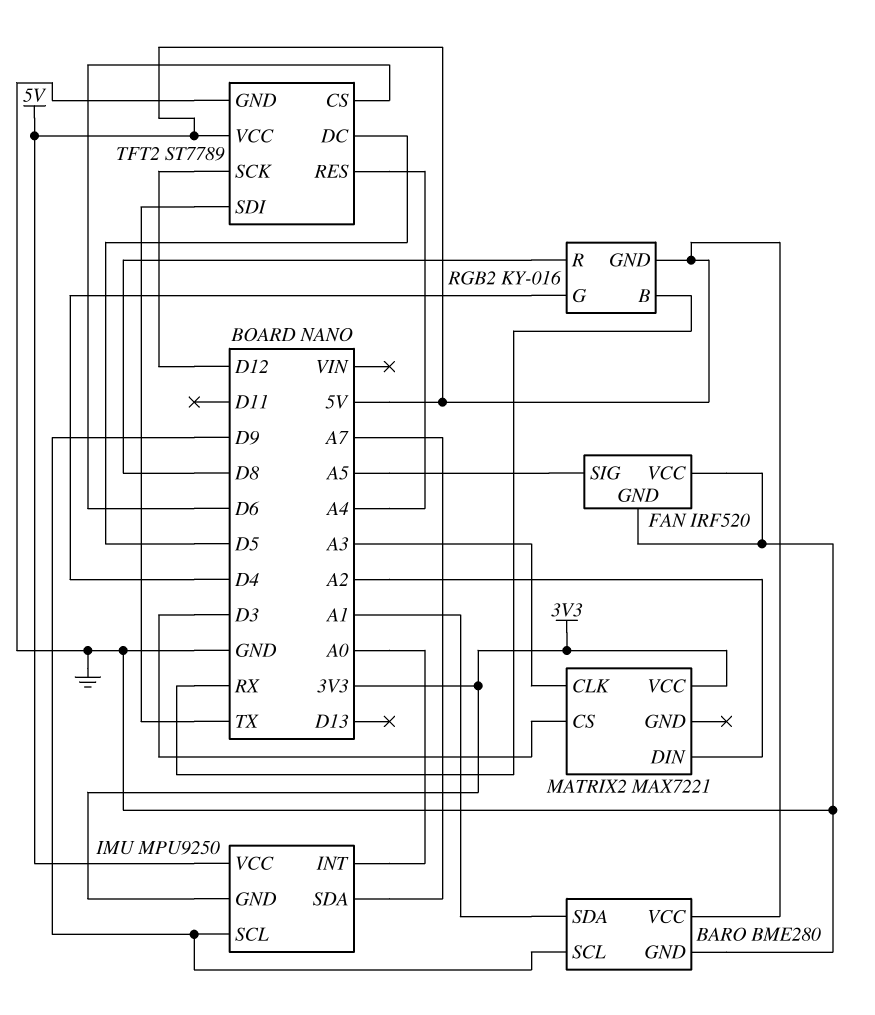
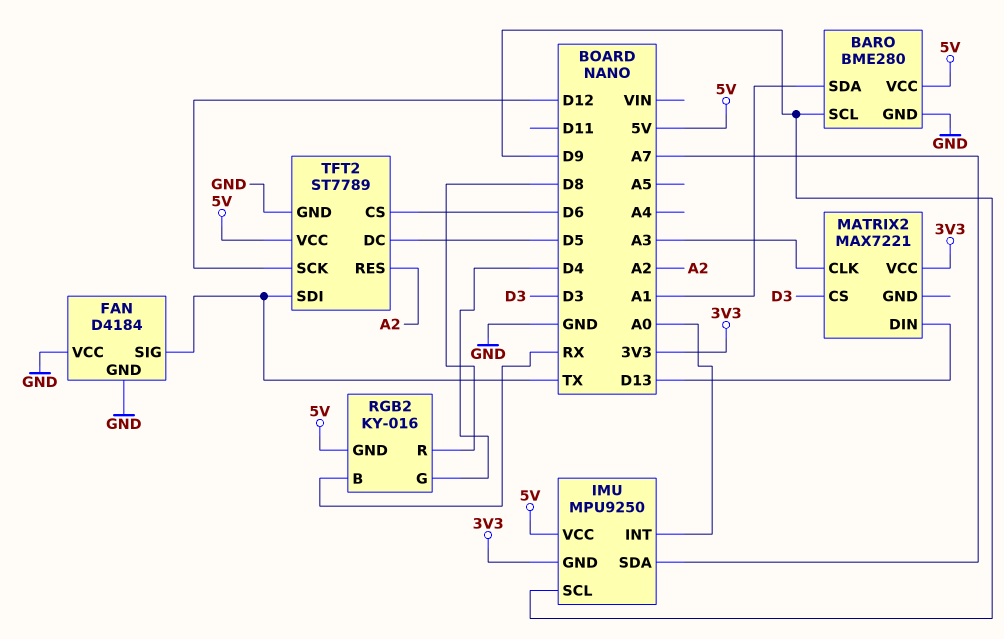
FAN: IRF520 -> D4184
FAN pin SIG: A5 -> TX
MATRIX2 pin DIN: A2 -> D13
TFT2 pin RES: A4 -> A2

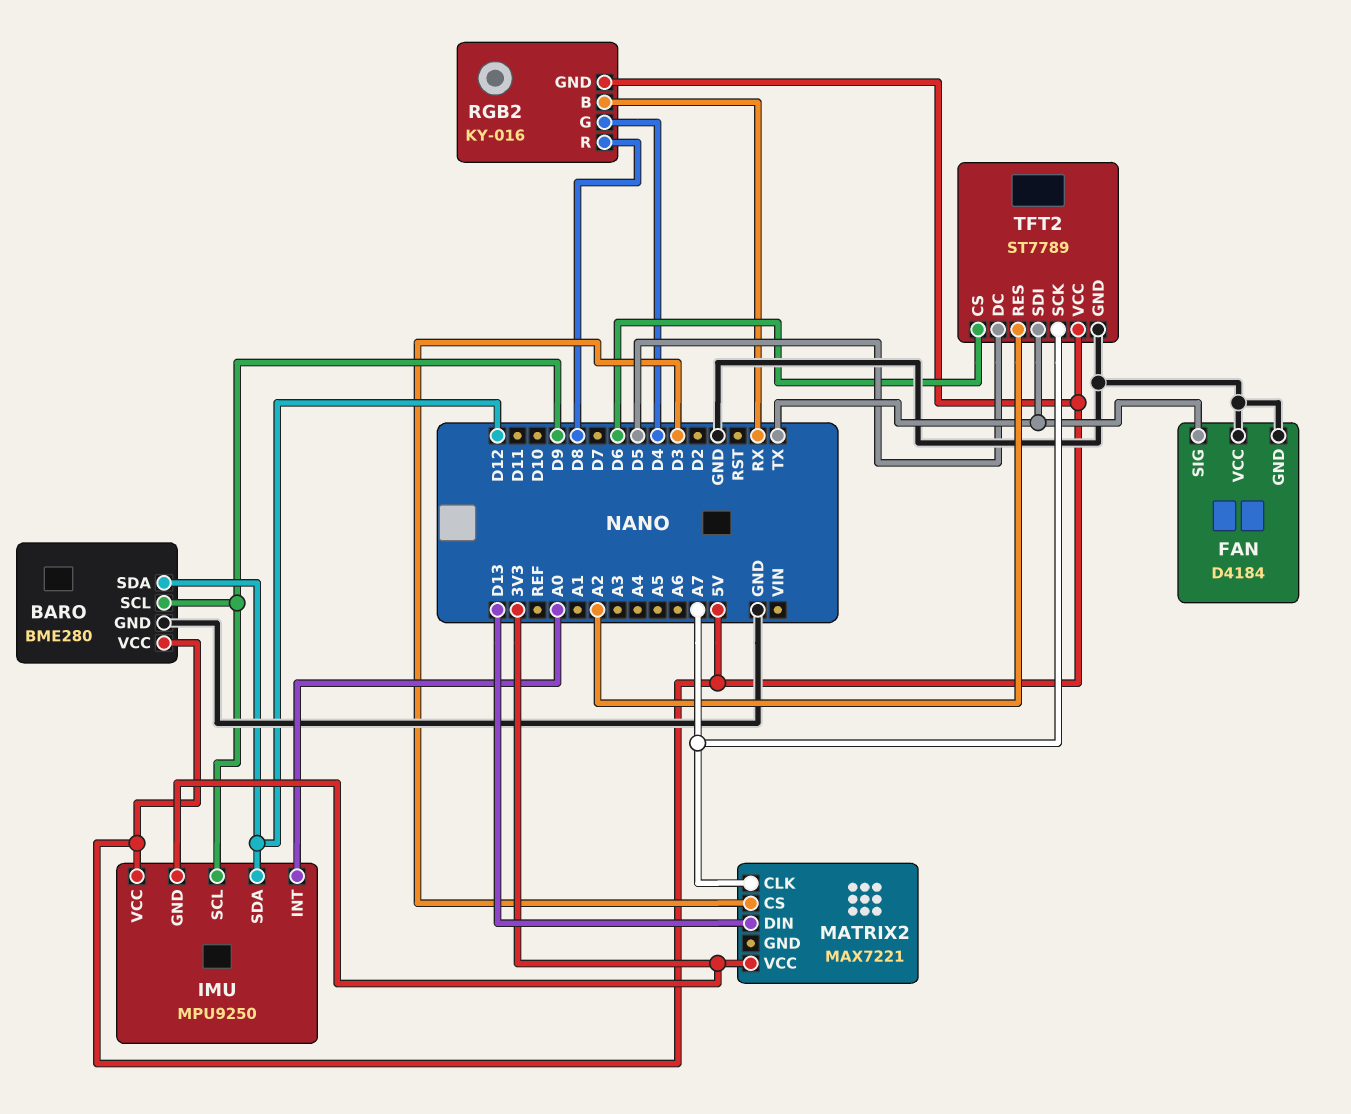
BARO pin SDA: A1 -> D12
IMU pin SDA: A7 -> D12
MATRIX2 pin CLK: A3 -> A7
TFT2 pin SCK: D12 -> A7

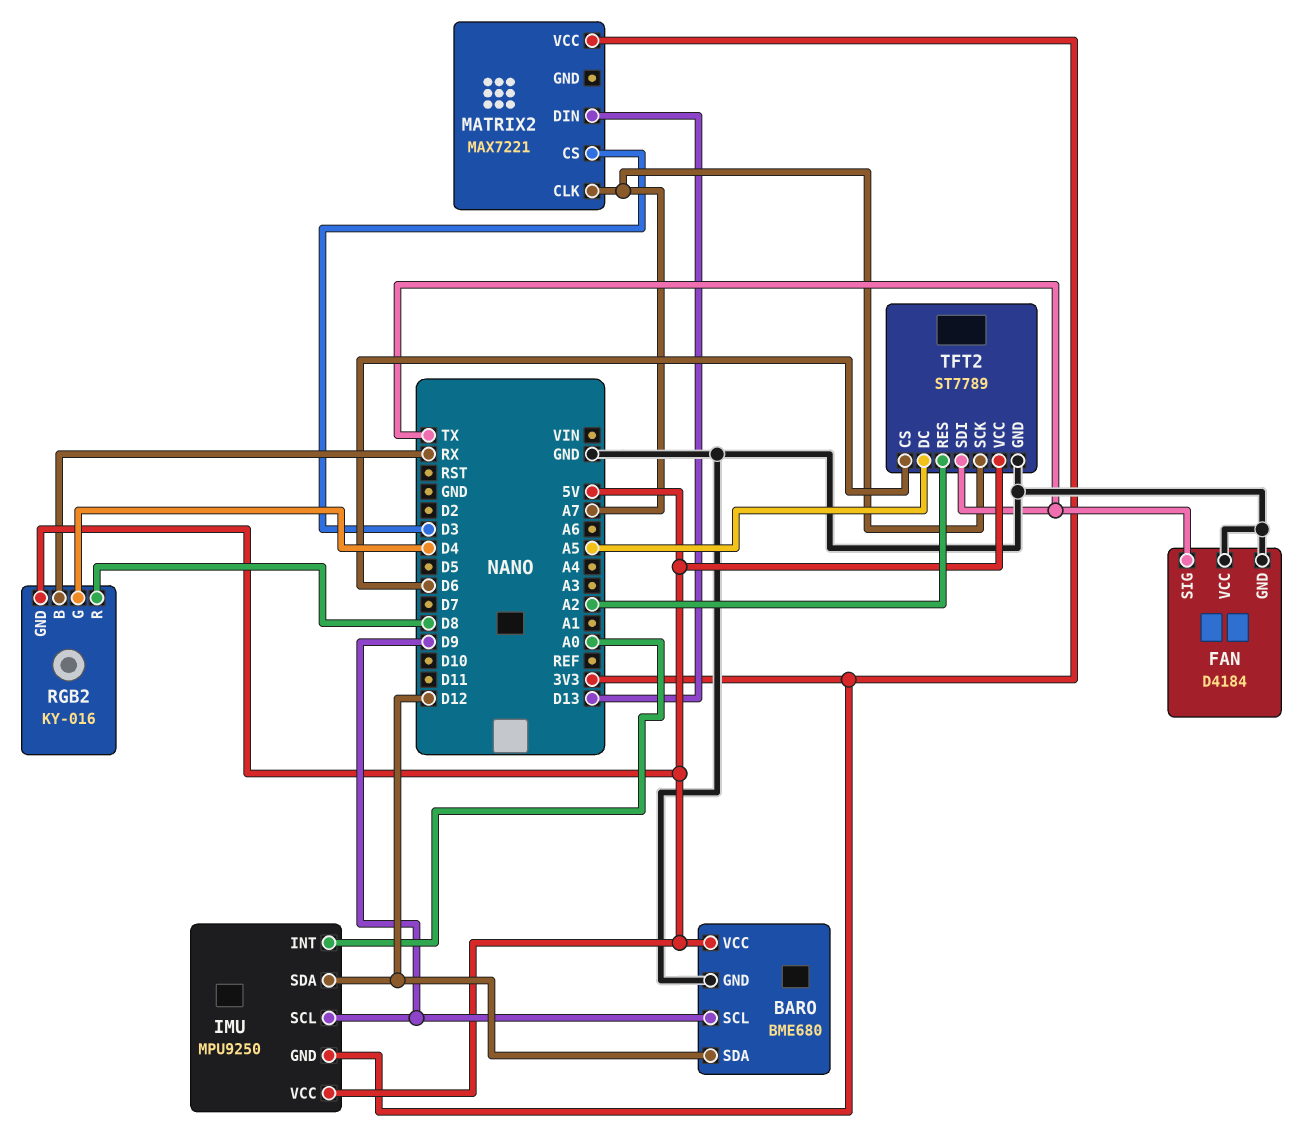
BARO: BME280 -> BME680
TFT2 pin DC: D5 -> A5

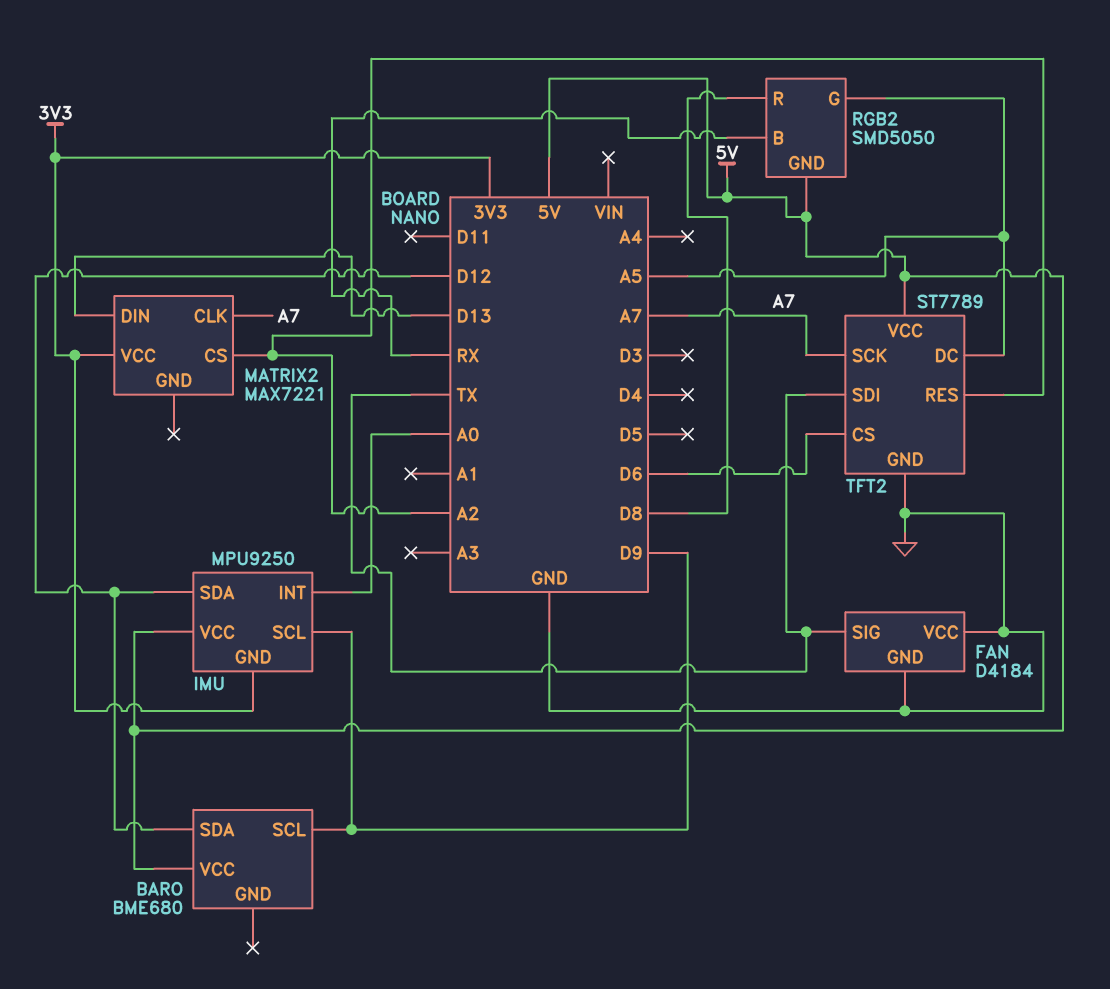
BARO pin GND: GND -> none
MATRIX2 pin CS: D3 -> A2
RGB2: KY-016 -> SMD5050
RGB2 pin G: D4 -> A5

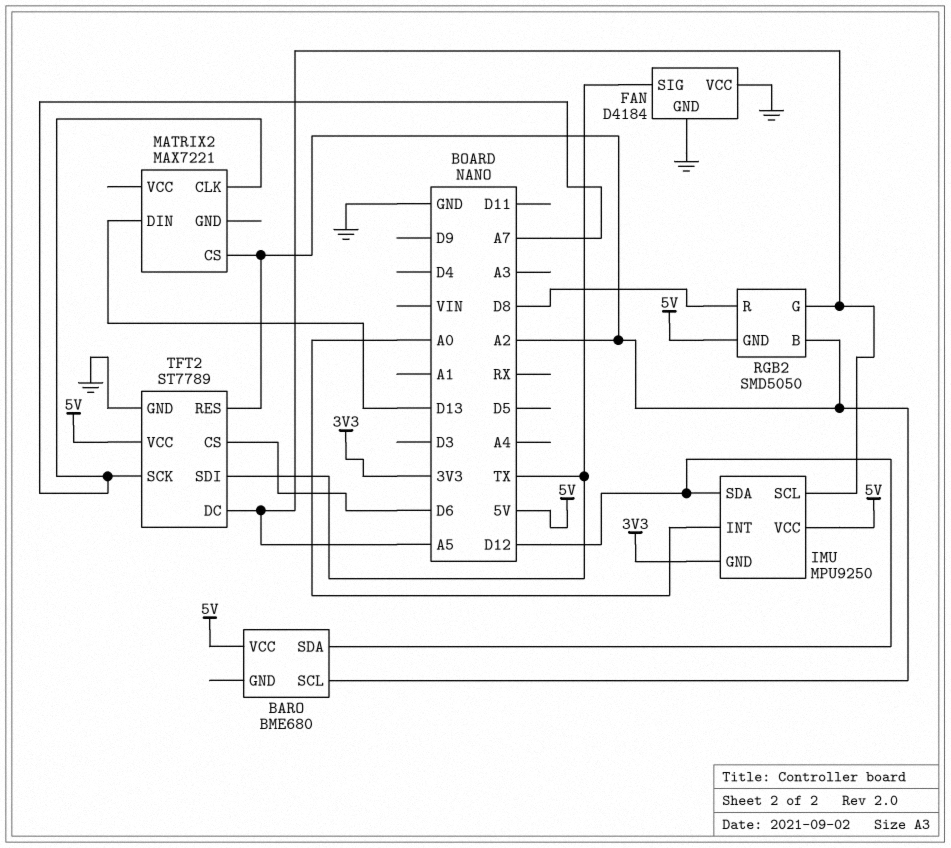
BARO pin SCL: D9 -> A2
IMU pin SCL: D9 -> A5
MATRIX2 pin VCC: 3V3 -> none
RGB2 pin B: RX -> A2

